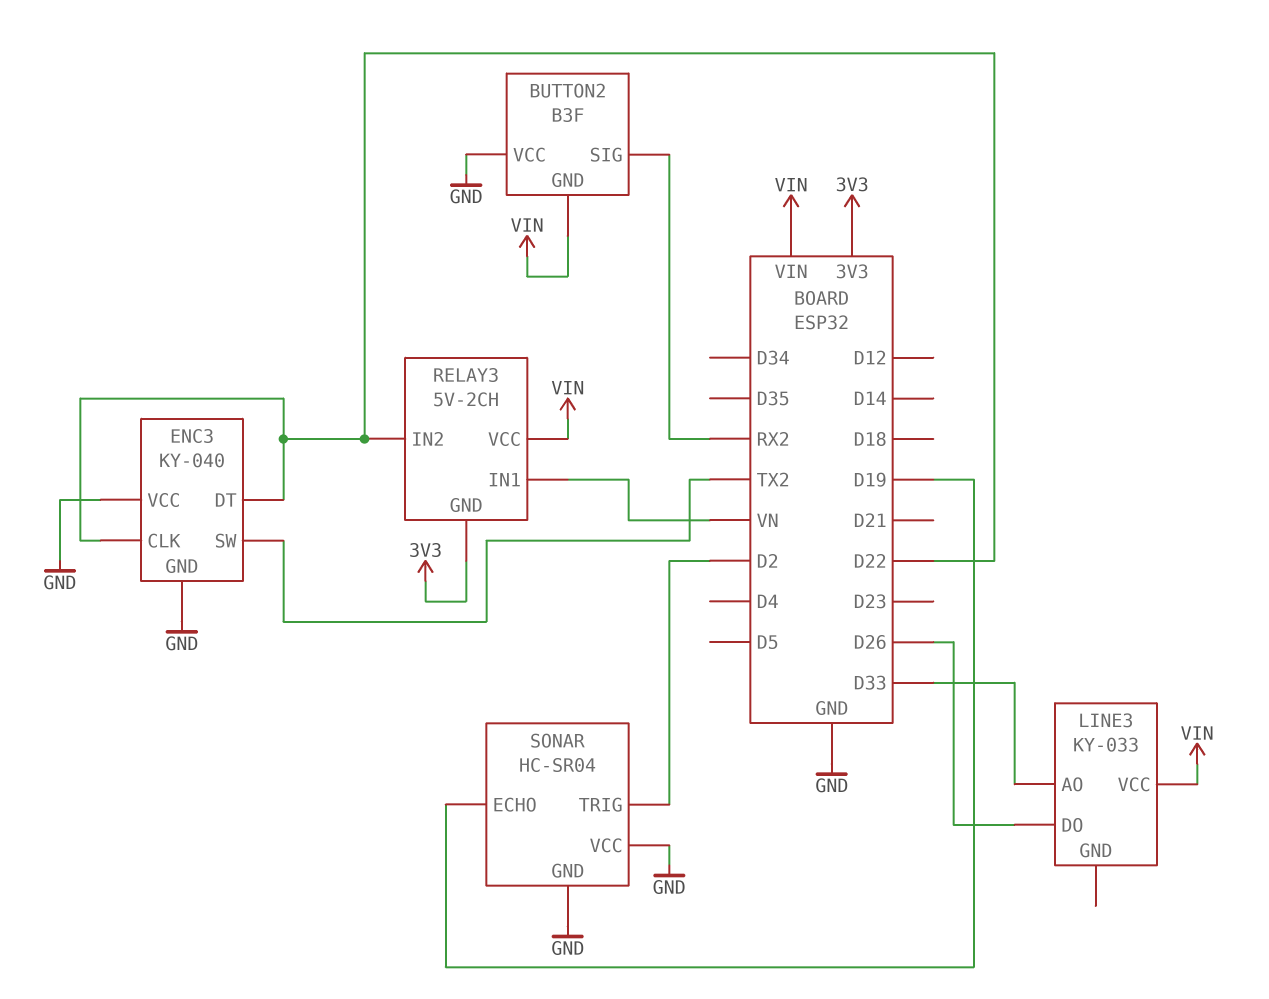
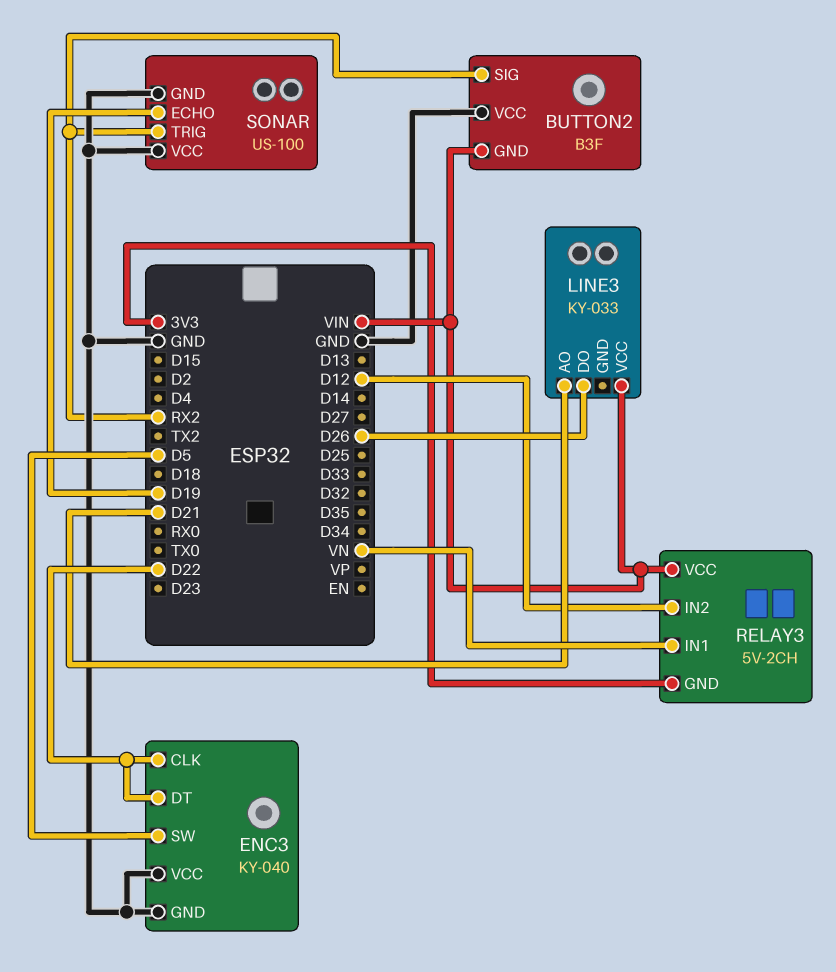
ENC3 pin SW: TX2 -> D5
LINE3 pin AO: D33 -> D21
RELAY3 pin IN2: D22 -> D12
SONAR: HC-SR04 -> US-100
SONAR pin TRIG: D2 -> RX2

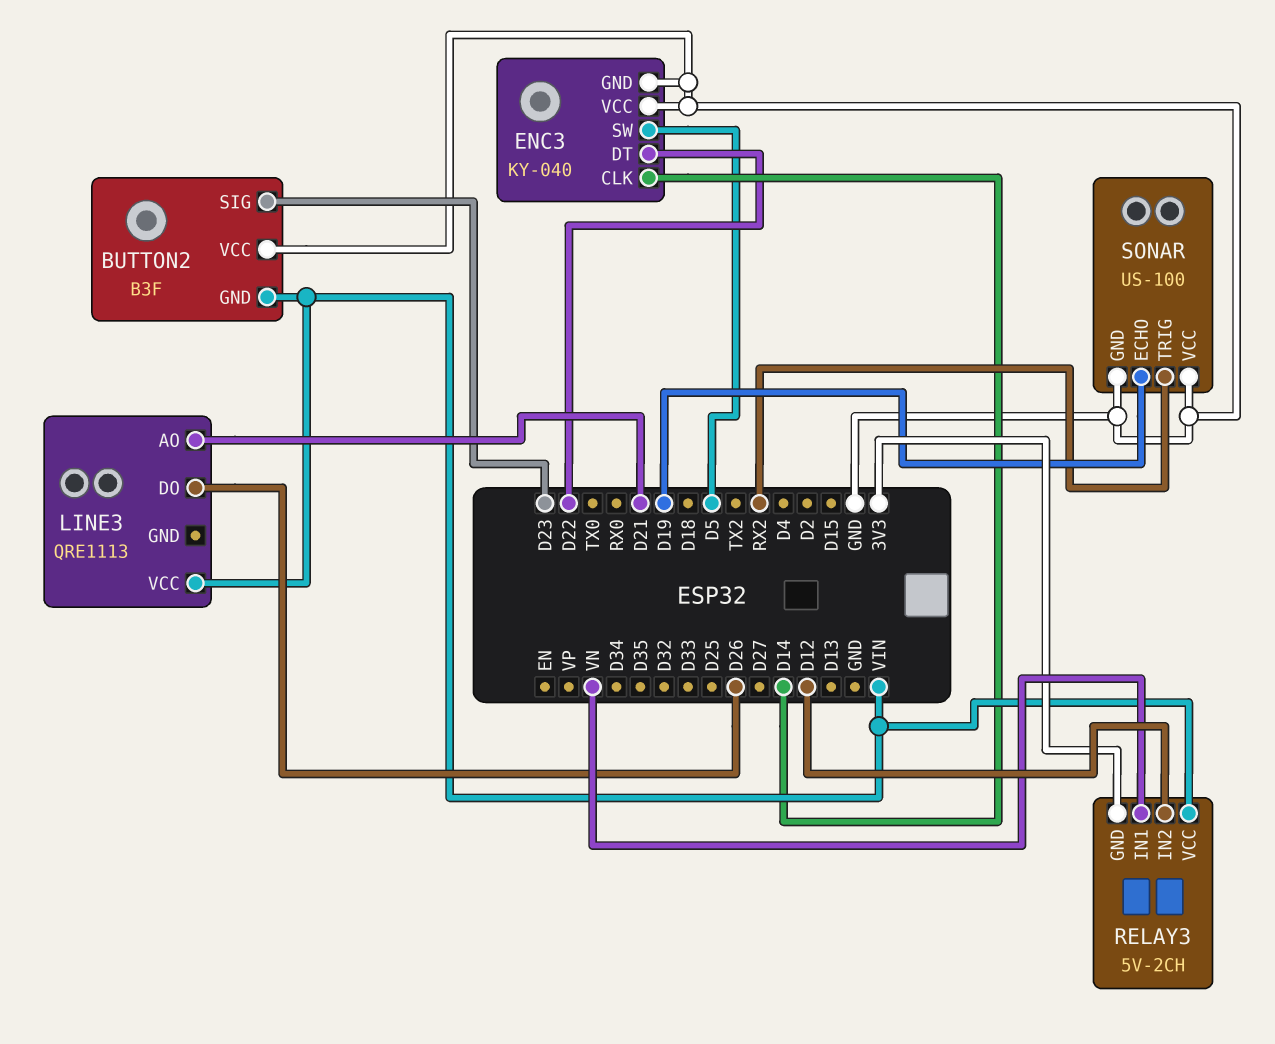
BUTTON2 pin SIG: RX2 -> D23
ENC3 pin CLK: D22 -> D14
LINE3: KY-033 -> QRE1113

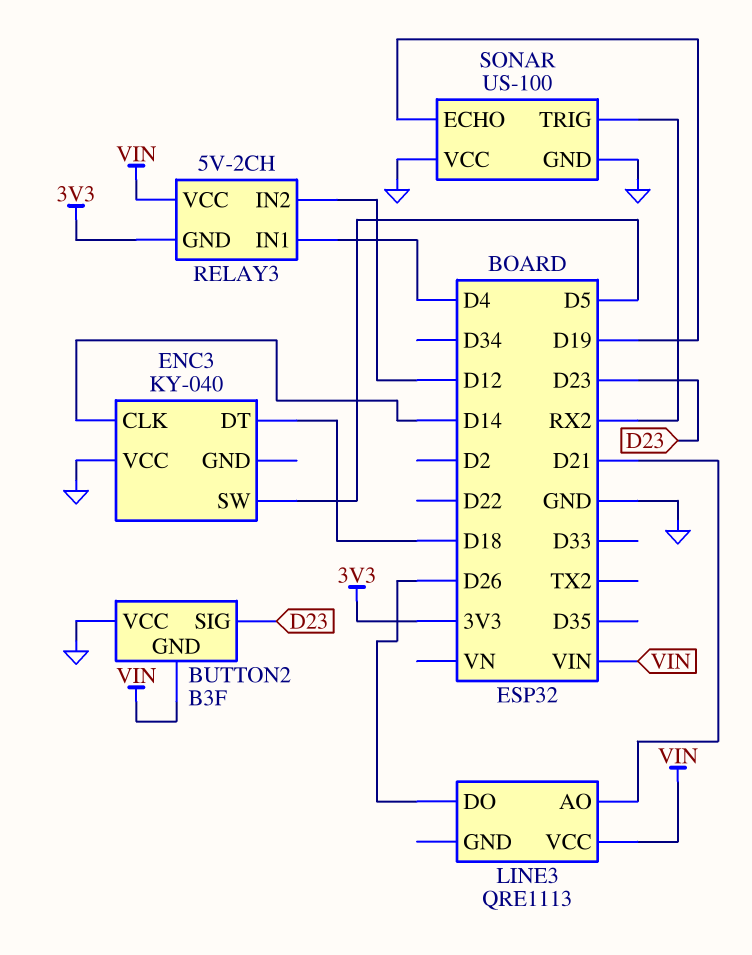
ENC3 pin DT: D22 -> D18
ENC3 pin GND: GND -> none
RELAY3 pin IN1: VN -> D4

